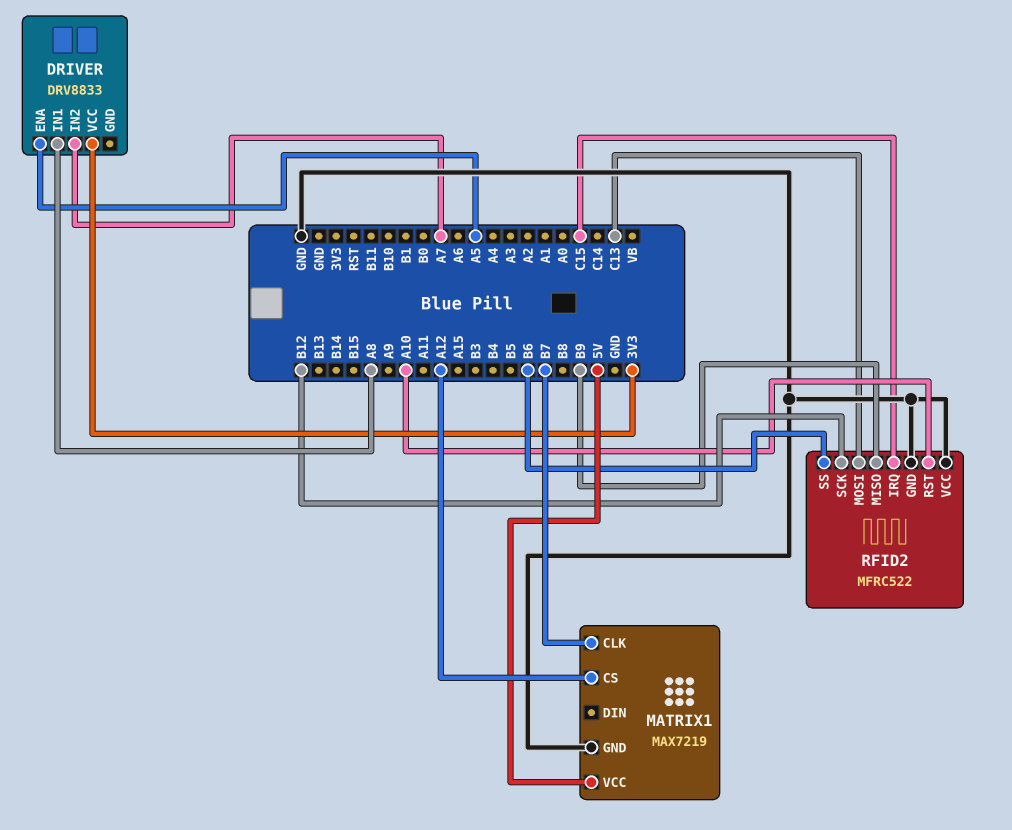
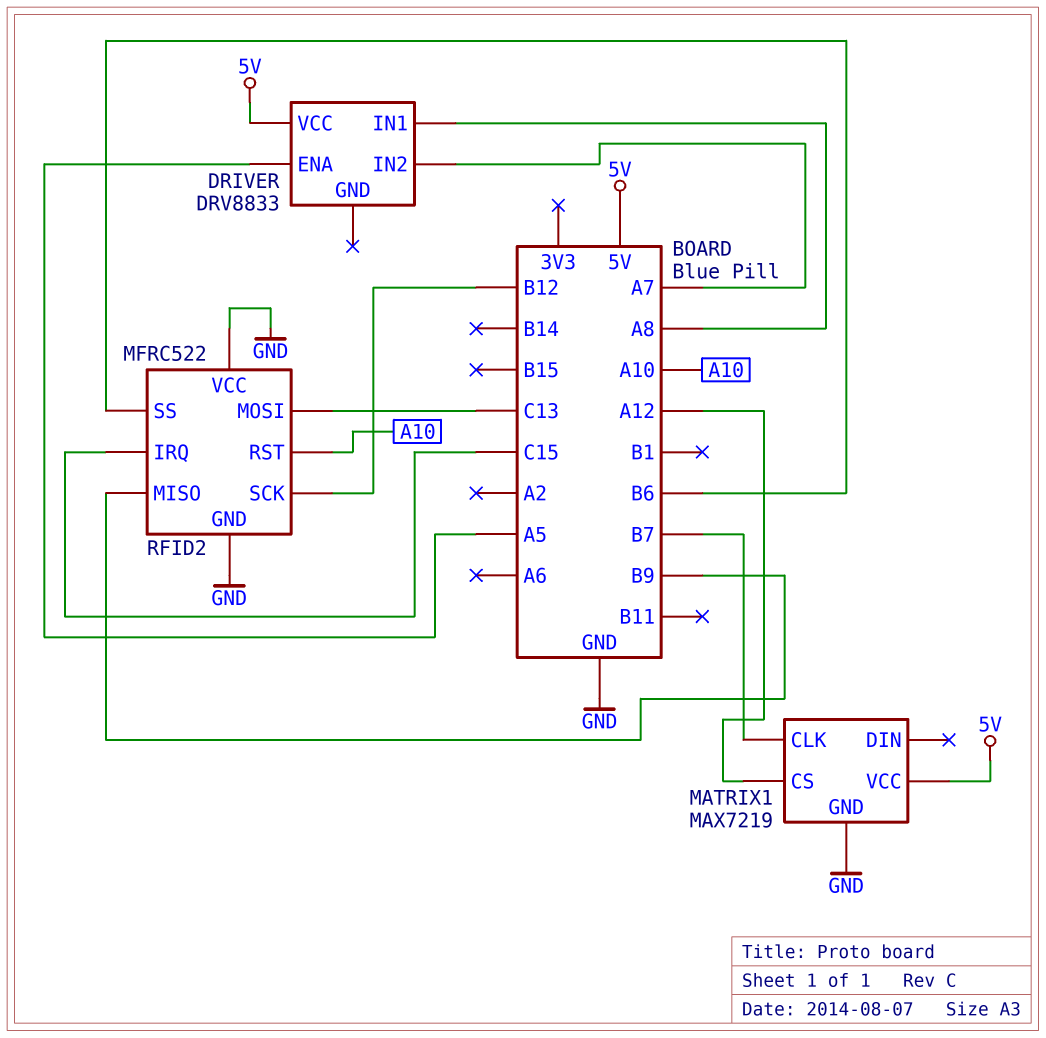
DRIVER pin VCC: 3V3 -> 5V

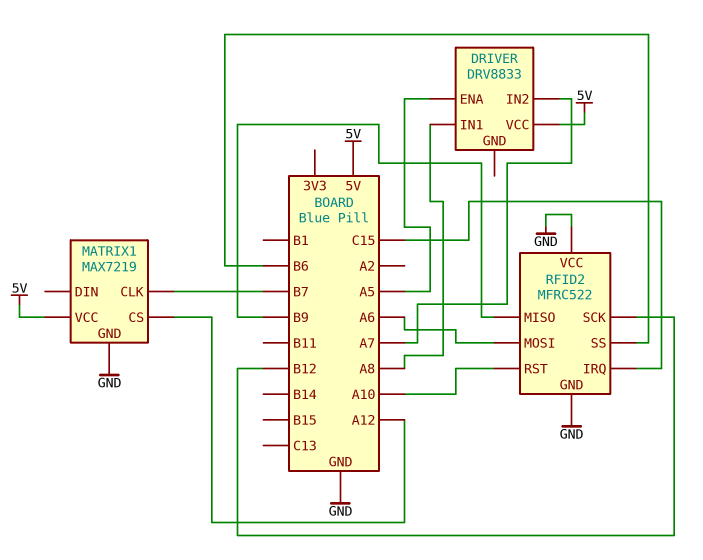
RFID2 pin MOSI: C13 -> A6

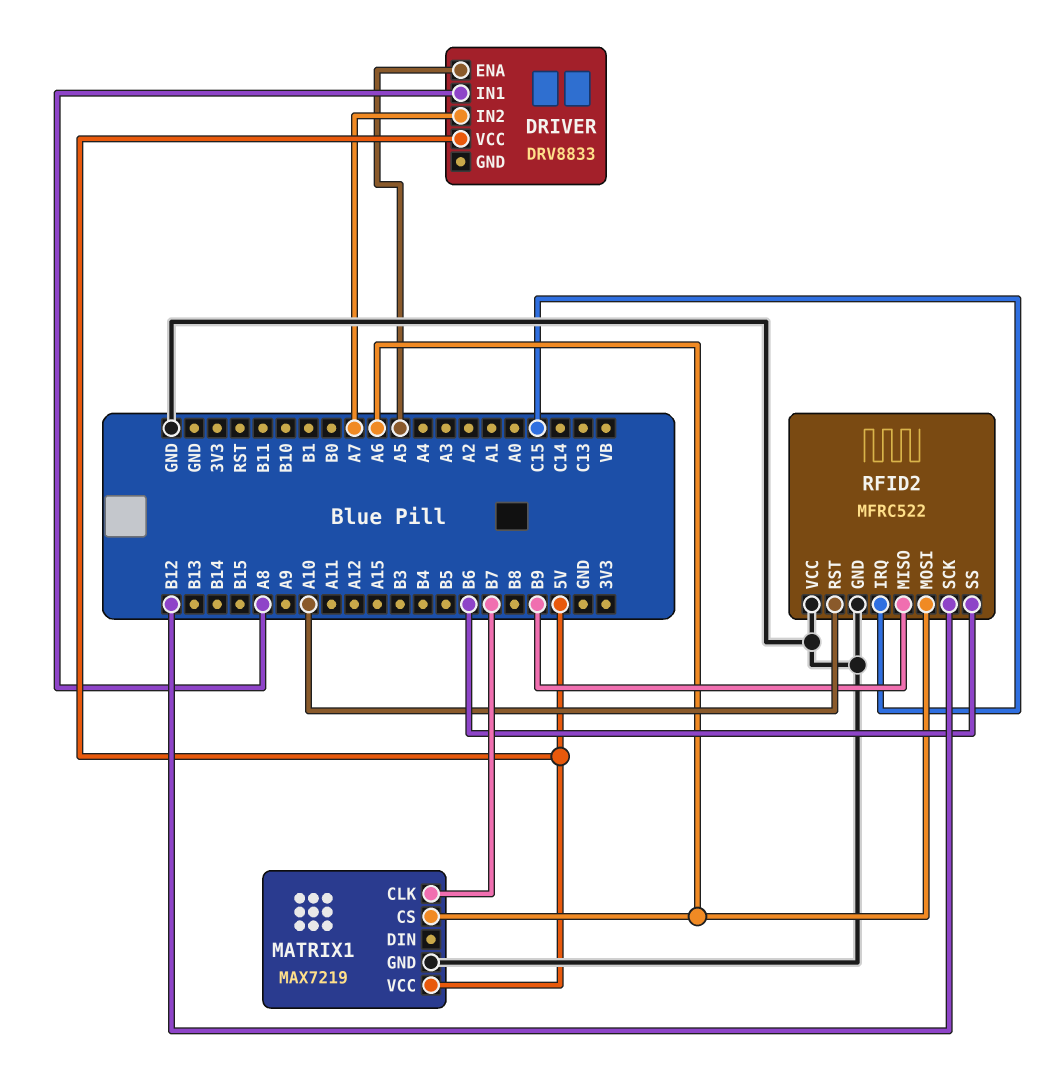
MATRIX1 pin CS: A12 -> A6

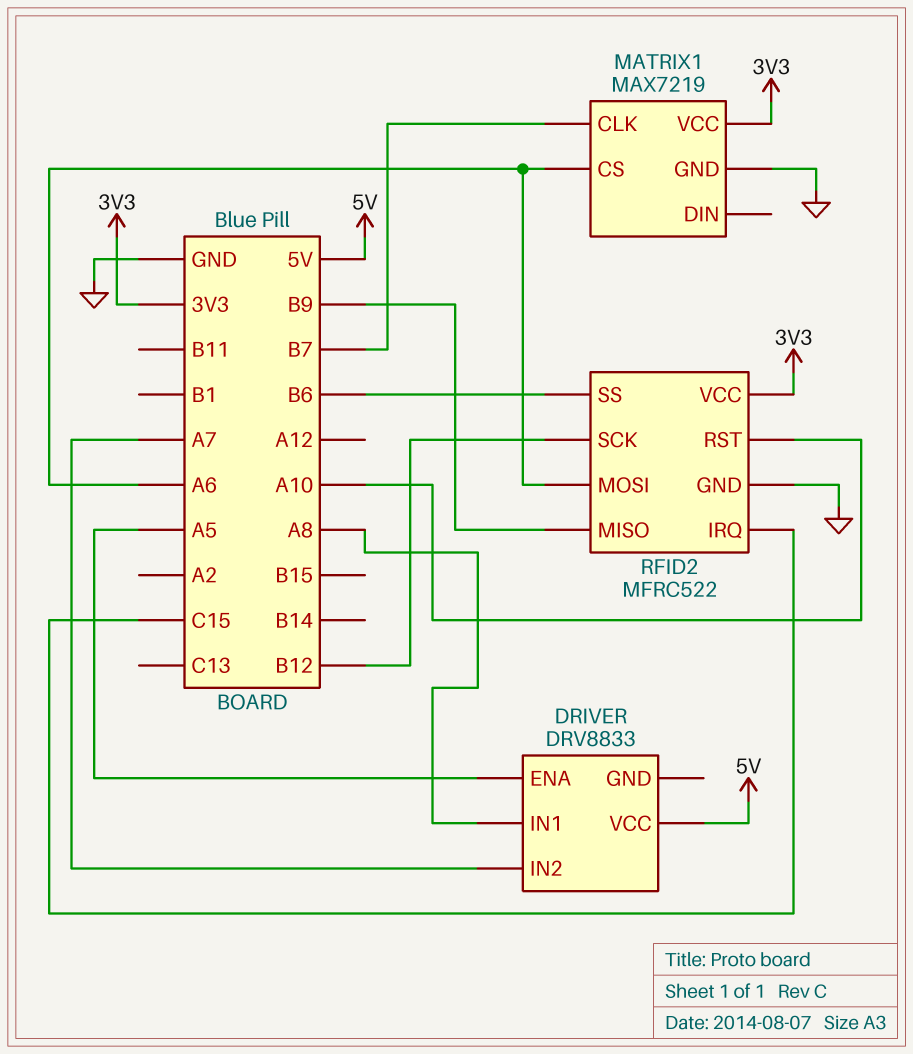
MATRIX1 pin VCC: 5V -> 3V3
RFID2 pin VCC: GND -> 3V3

